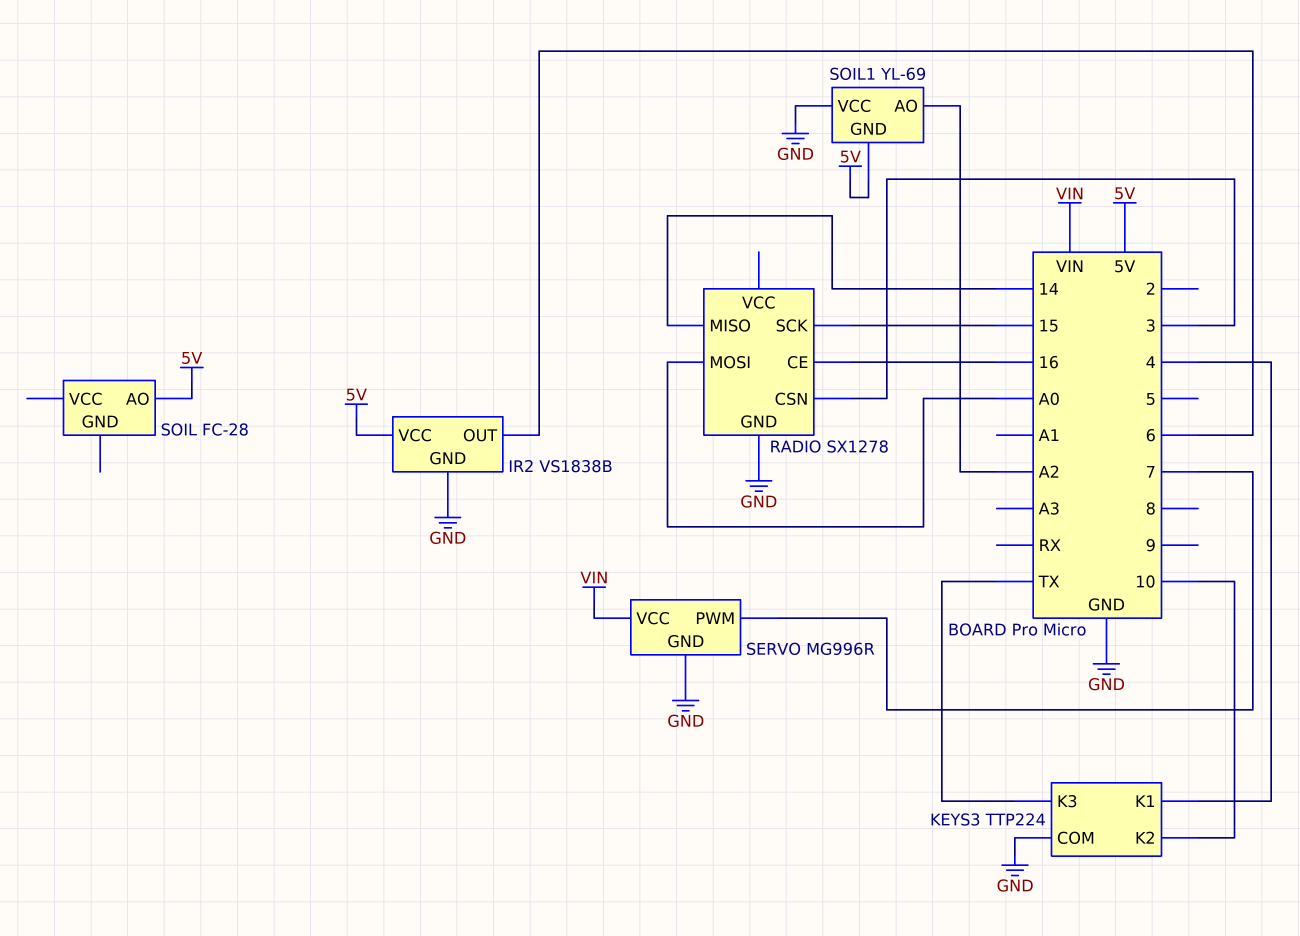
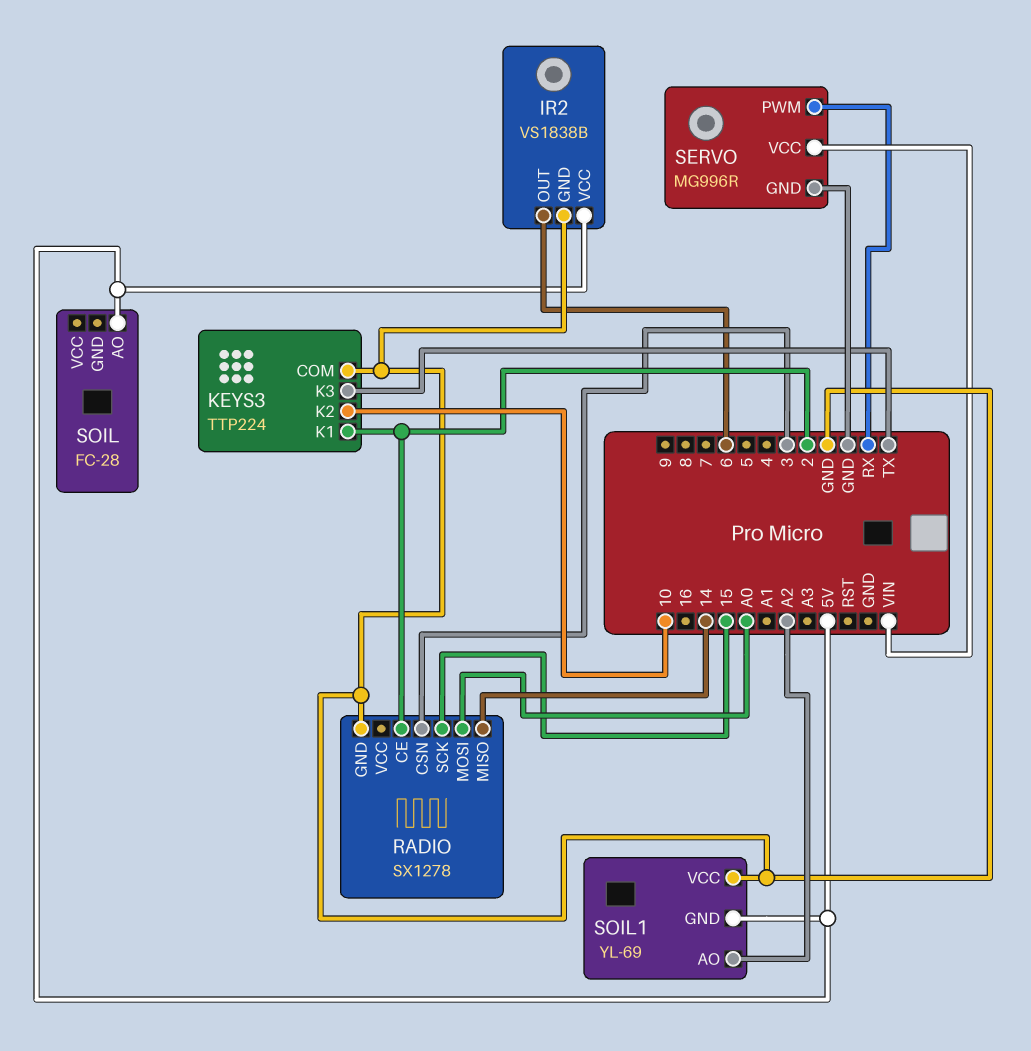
KEYS3 pin K1: 4 -> 2
RADIO pin CE: 16 -> 2
SERVO pin PWM: 7 -> RX

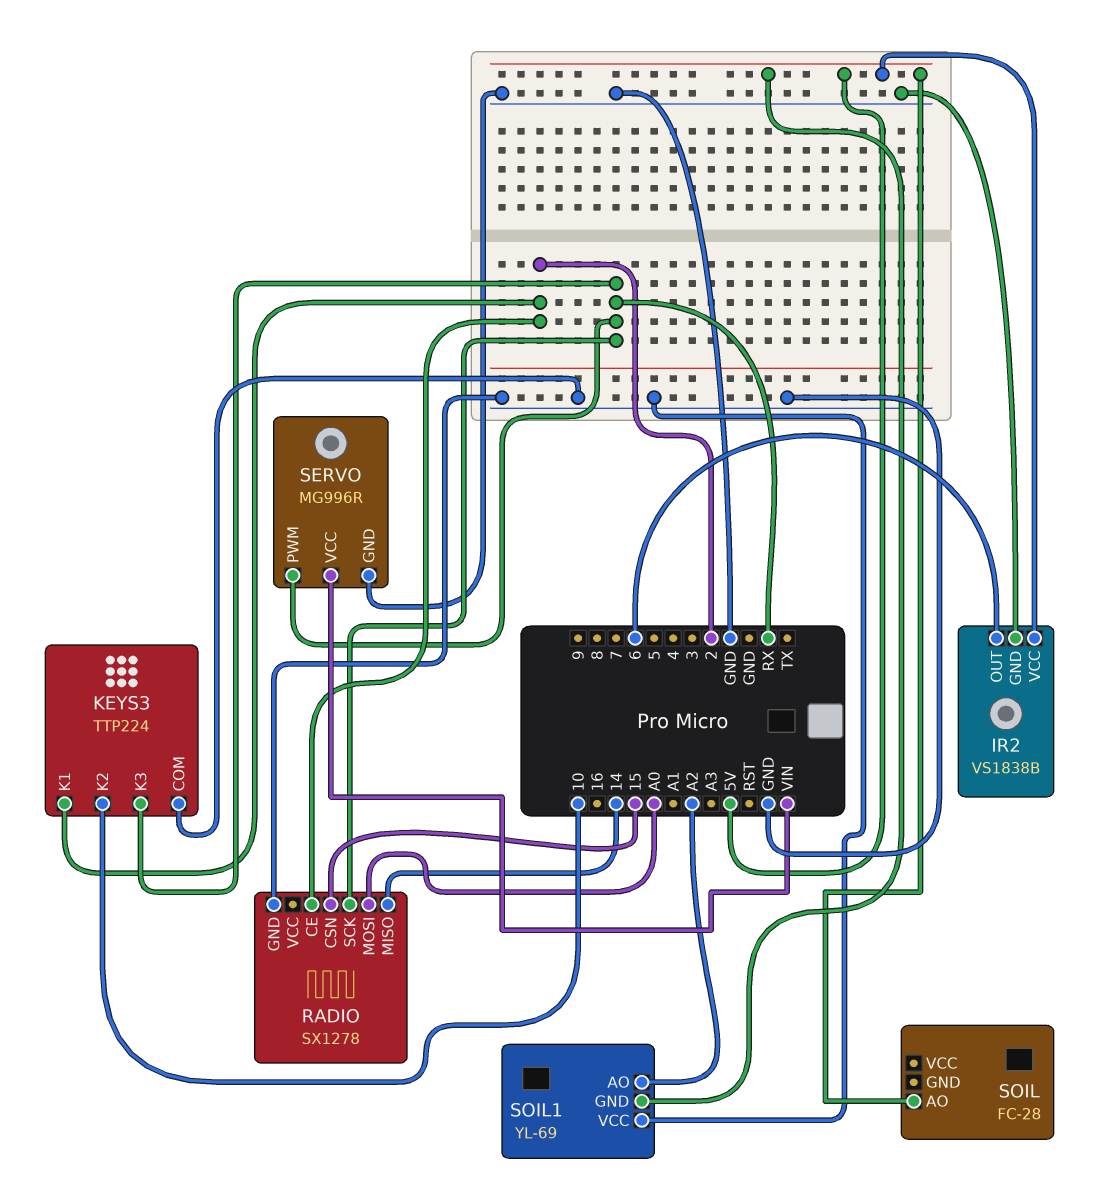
KEYS3 pin K3: TX -> RX
RADIO pin CSN: 3 -> 15
RADIO pin SCK: 15 -> RX

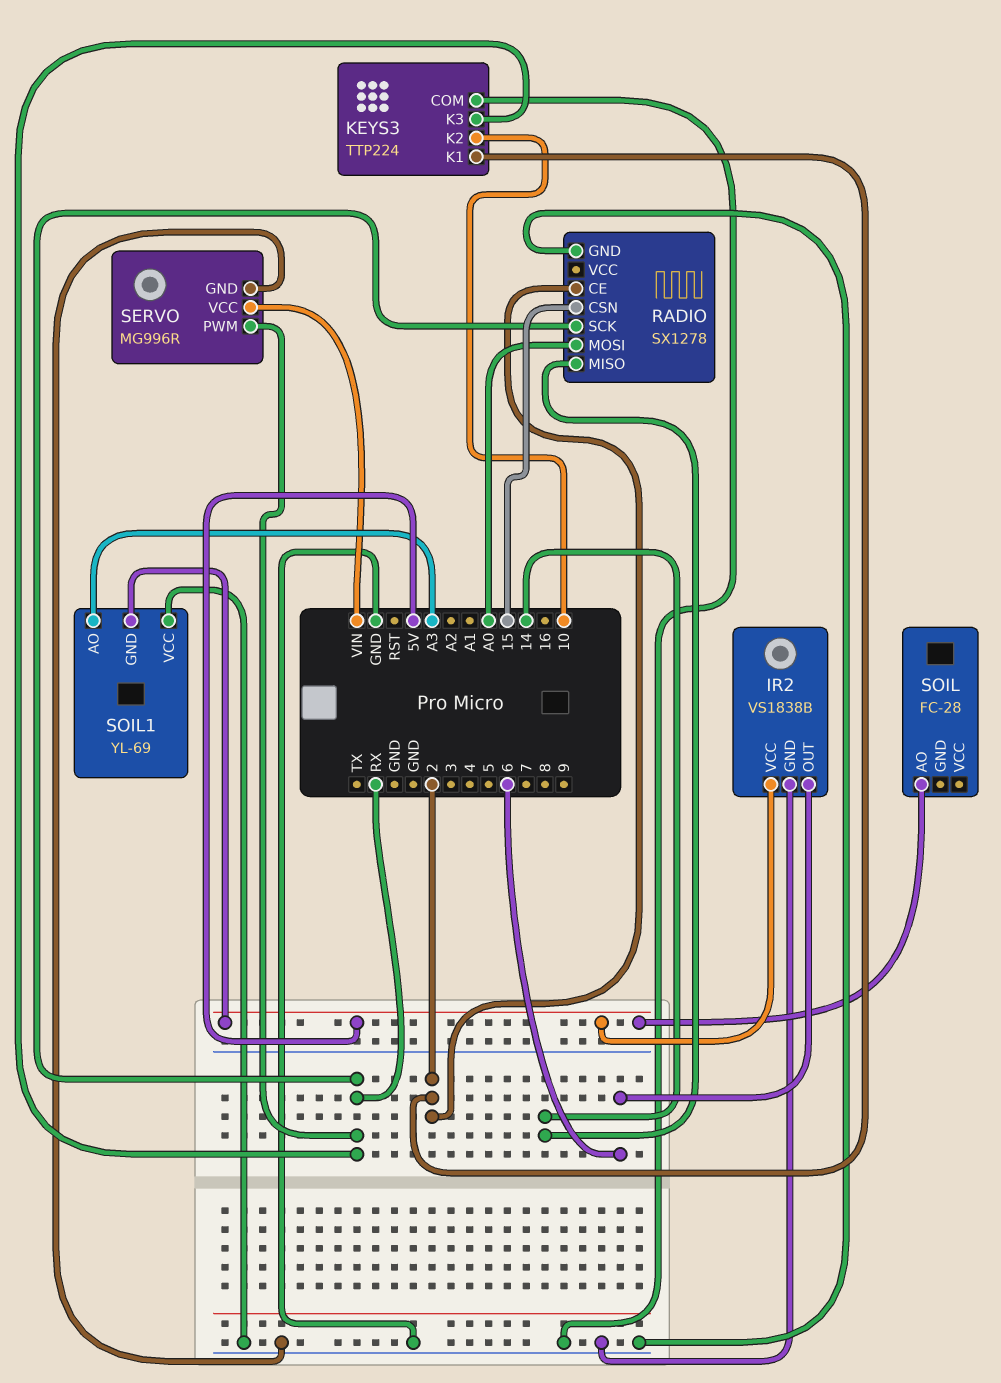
SOIL1 pin AO: A2 -> A3

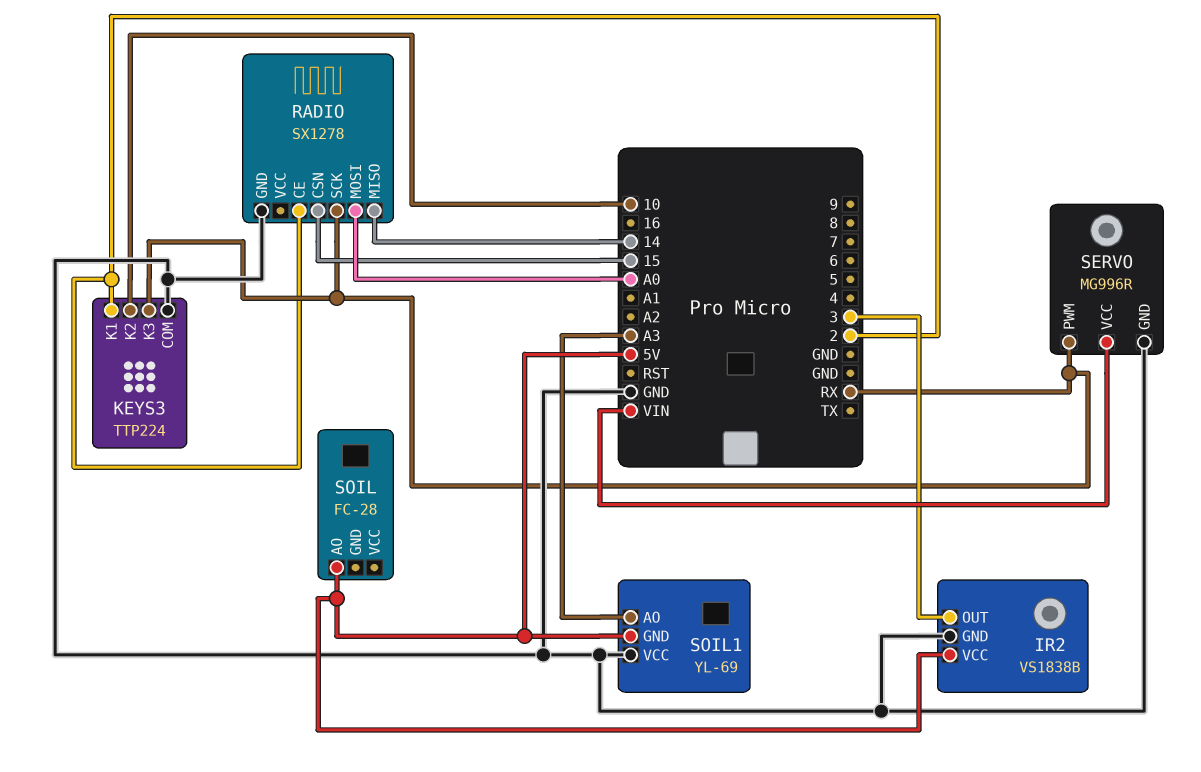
IR2 pin OUT: 6 -> 3

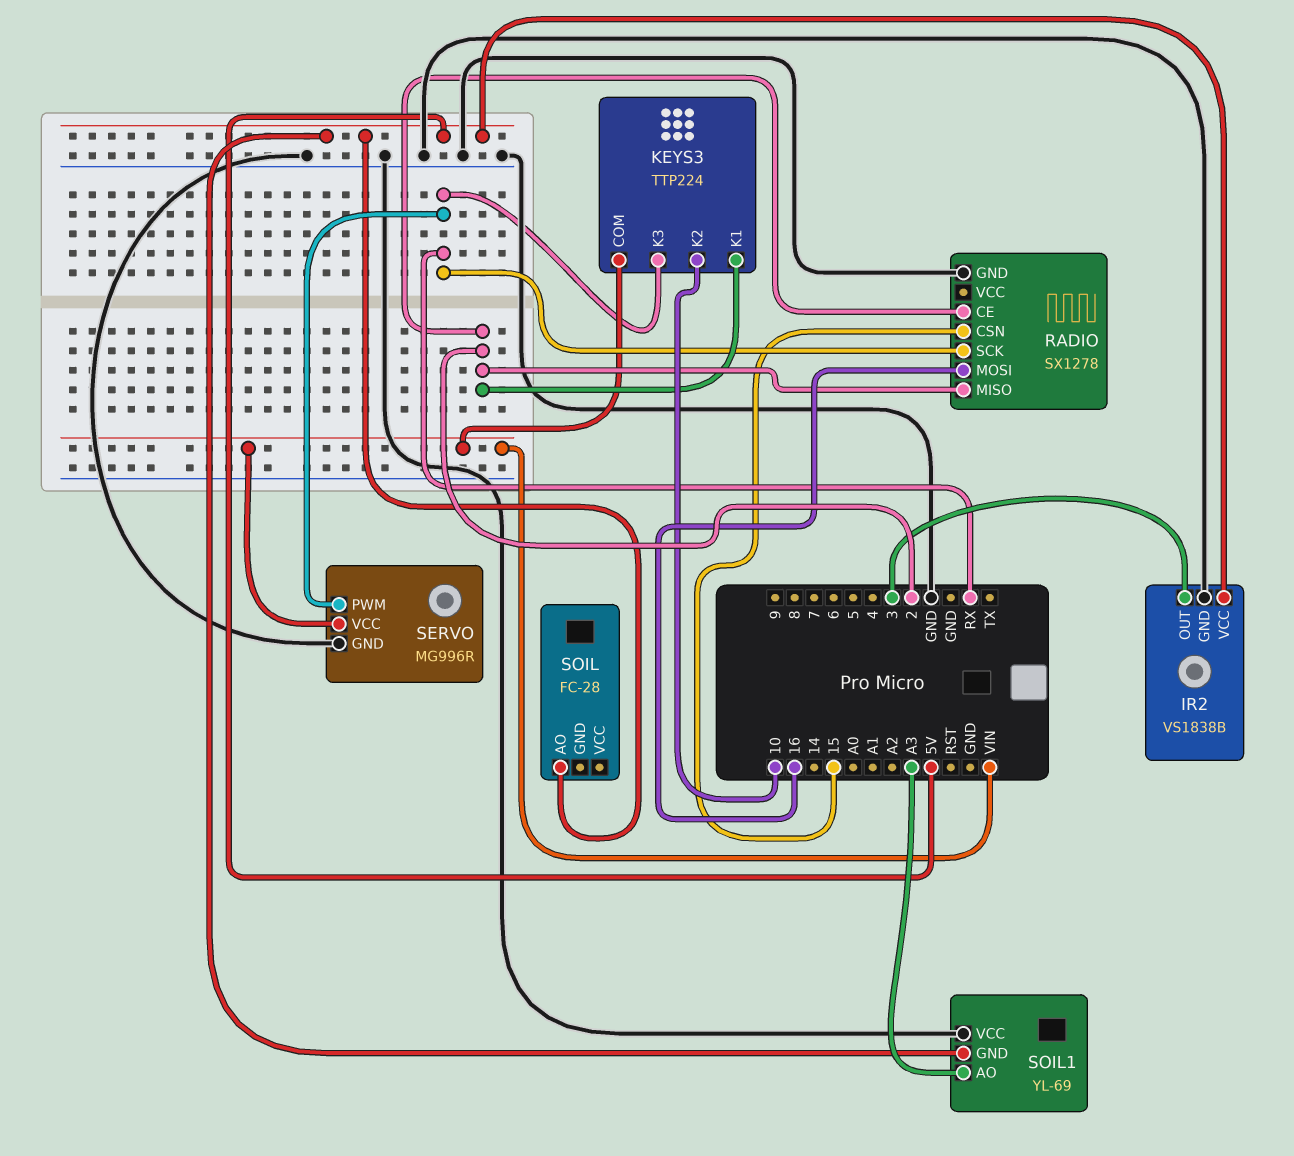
KEYS3 pin COM: GND -> VIN
RADIO pin MISO: 14 -> 2
RADIO pin MOSI: A0 -> 16

